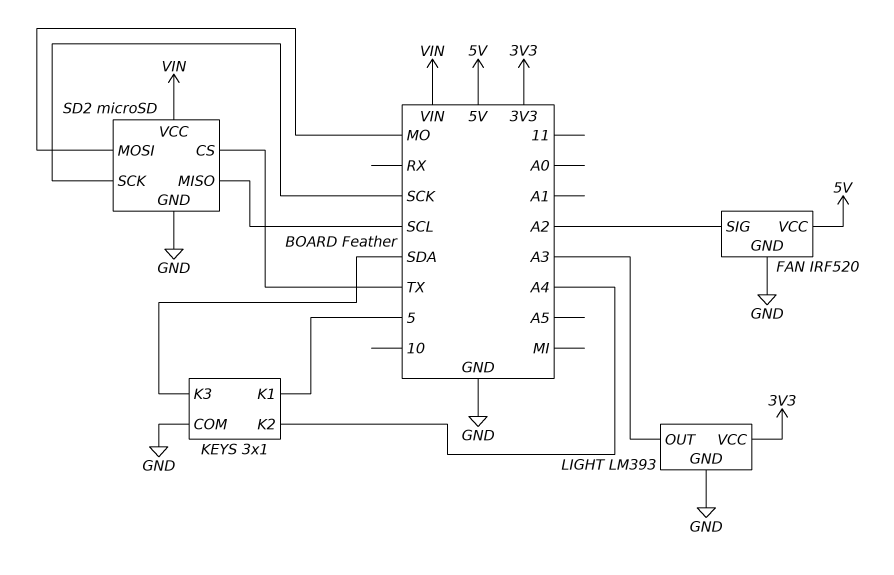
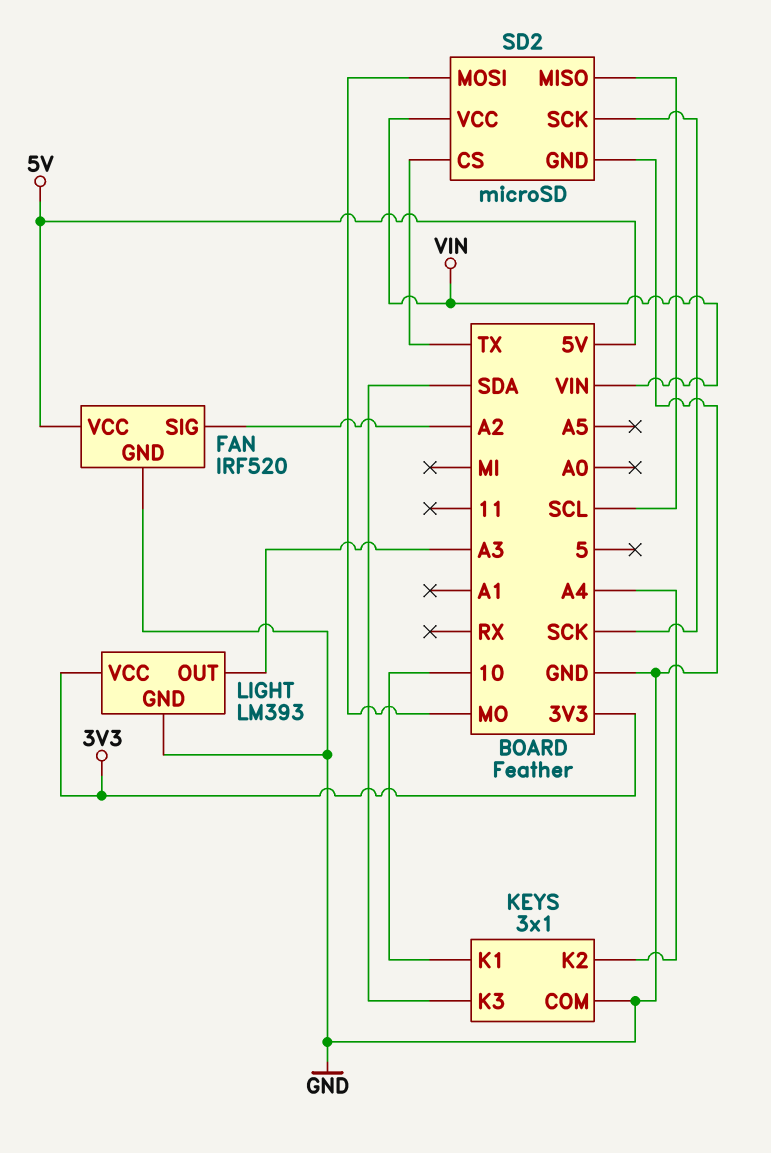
KEYS pin K1: 5 -> 10

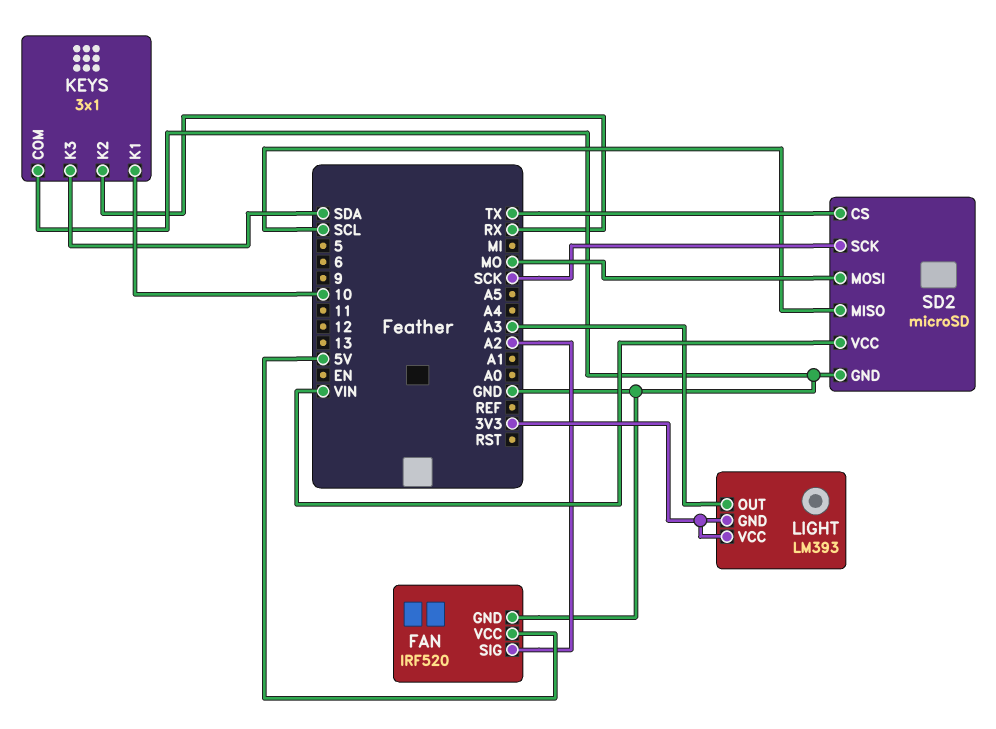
KEYS pin K2: A4 -> RX
LIGHT pin GND: GND -> 3V3

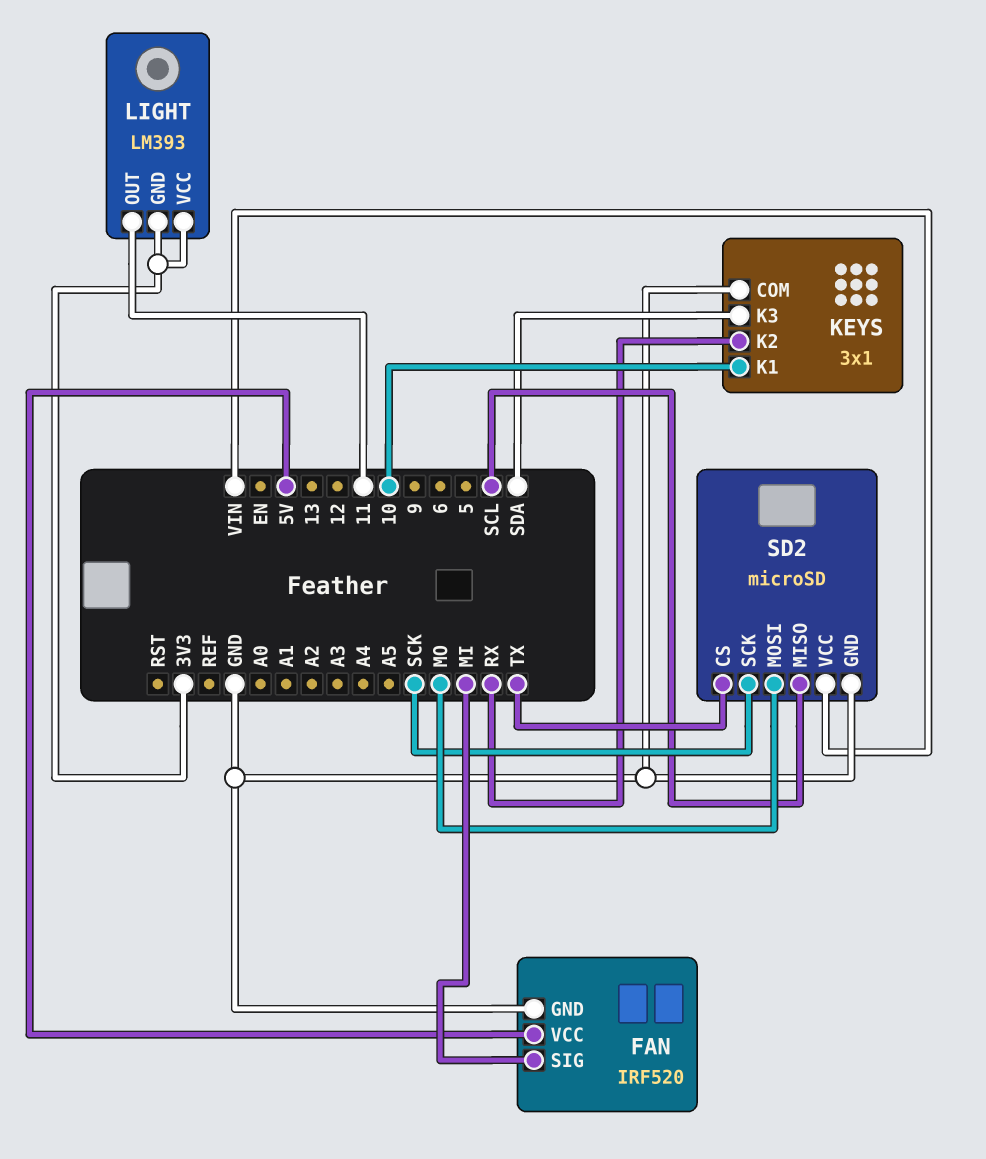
FAN pin SIG: A2 -> MI
LIGHT pin OUT: A3 -> 11

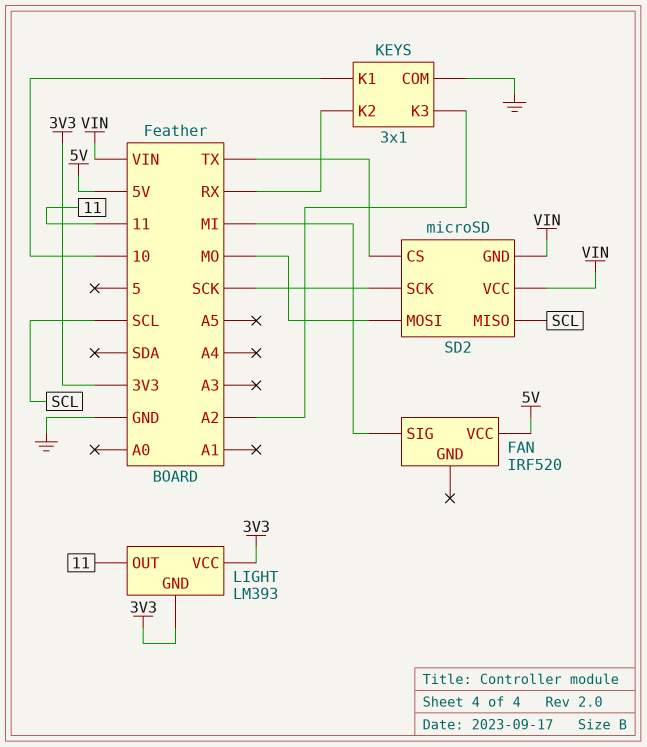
FAN pin GND: GND -> none
KEYS pin K3: SDA -> A2
SD2 pin GND: GND -> VIN

